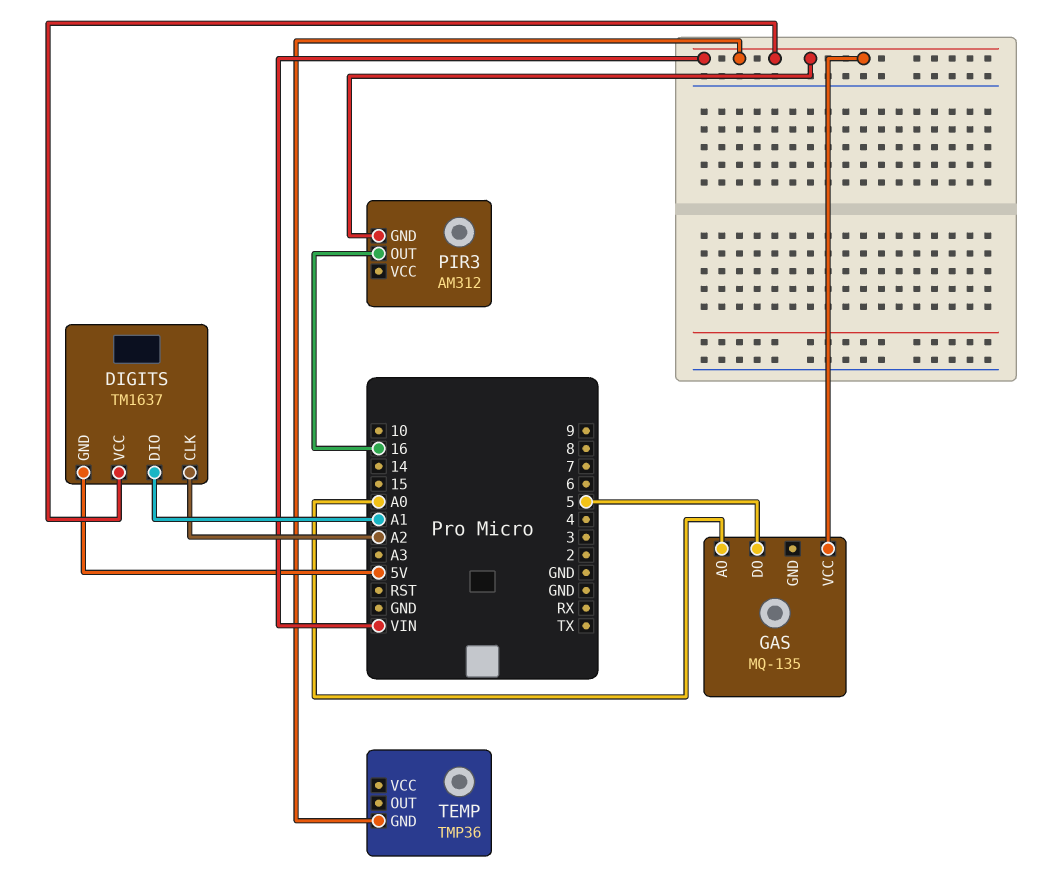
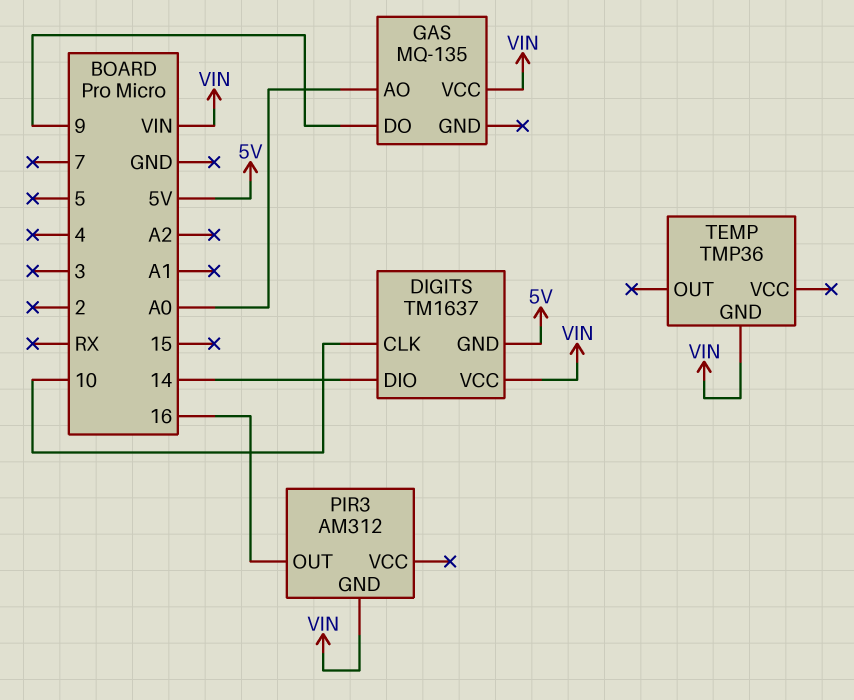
DIGITS pin CLK: A2 -> 10
DIGITS pin DIO: A1 -> 14
GAS pin DO: 5 -> 9

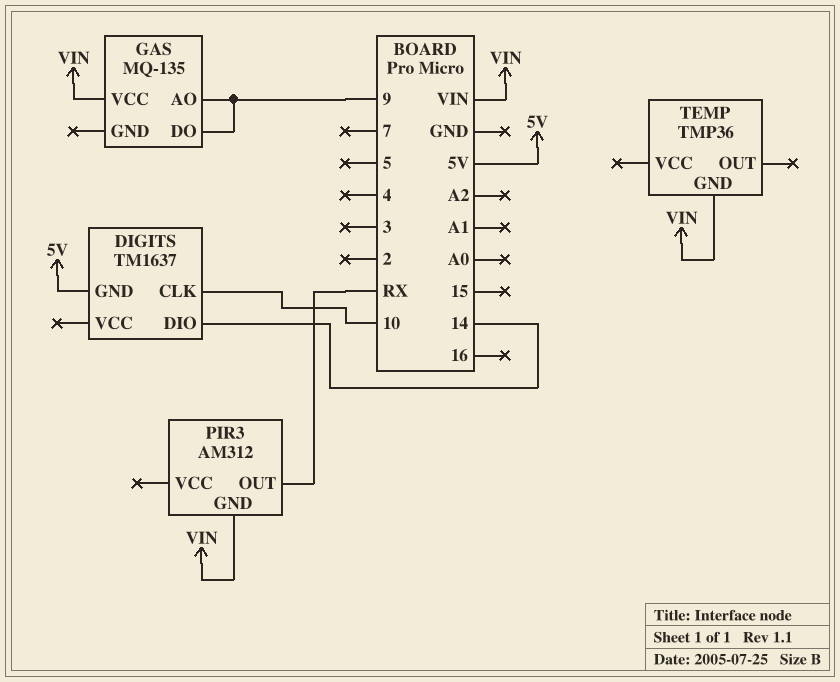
DIGITS pin VCC: VIN -> none
GAS pin AO: A0 -> 9
PIR3 pin OUT: 16 -> RX

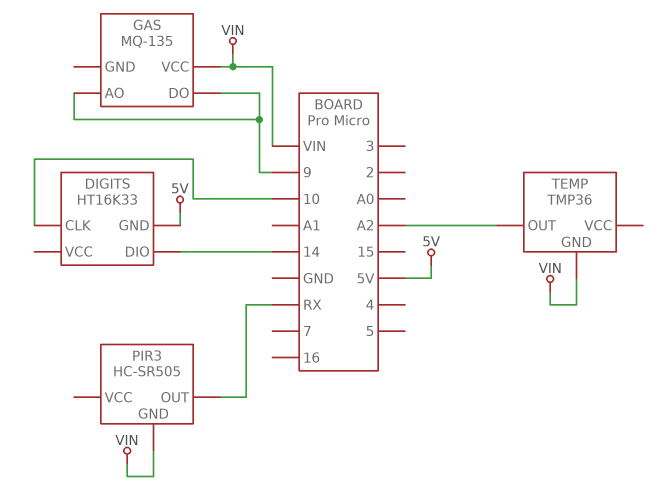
DIGITS: TM1637 -> HT16K33
PIR3: AM312 -> HC-SR505
TEMP pin OUT: none -> A2

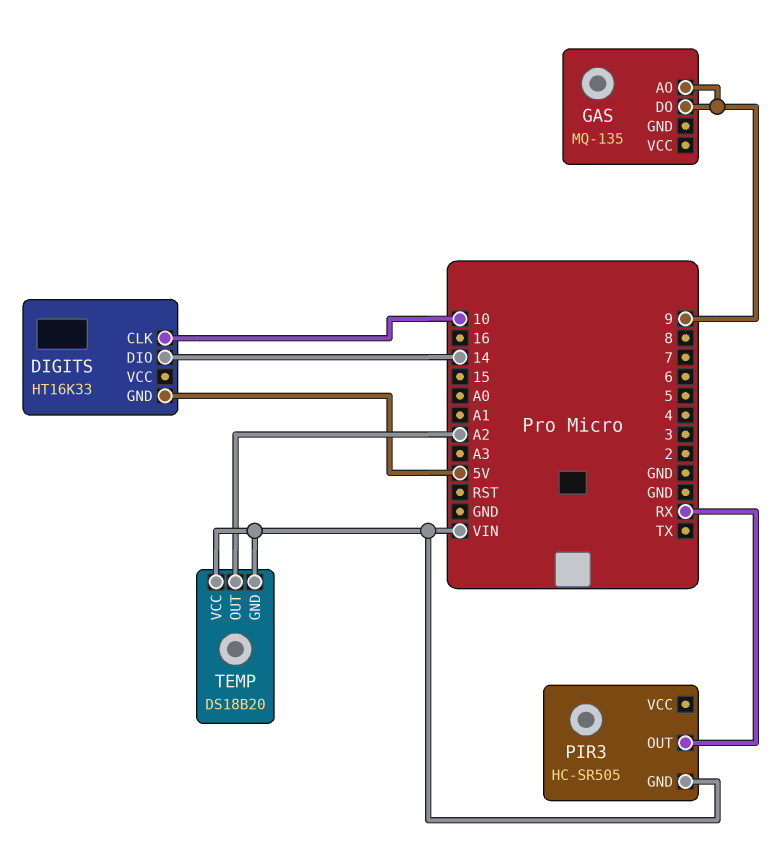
GAS pin VCC: VIN -> none
TEMP: TMP36 -> DS18B20
TEMP pin VCC: none -> VIN

